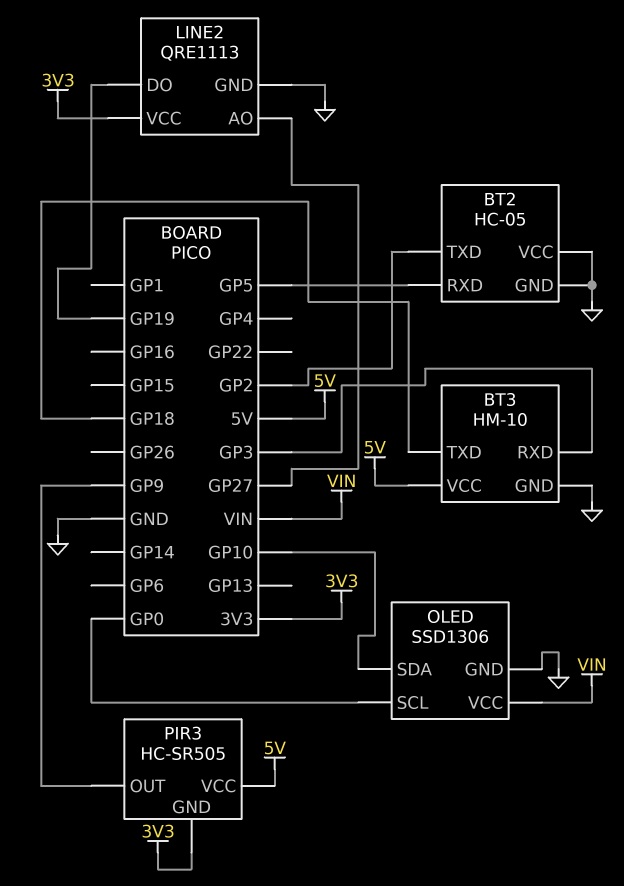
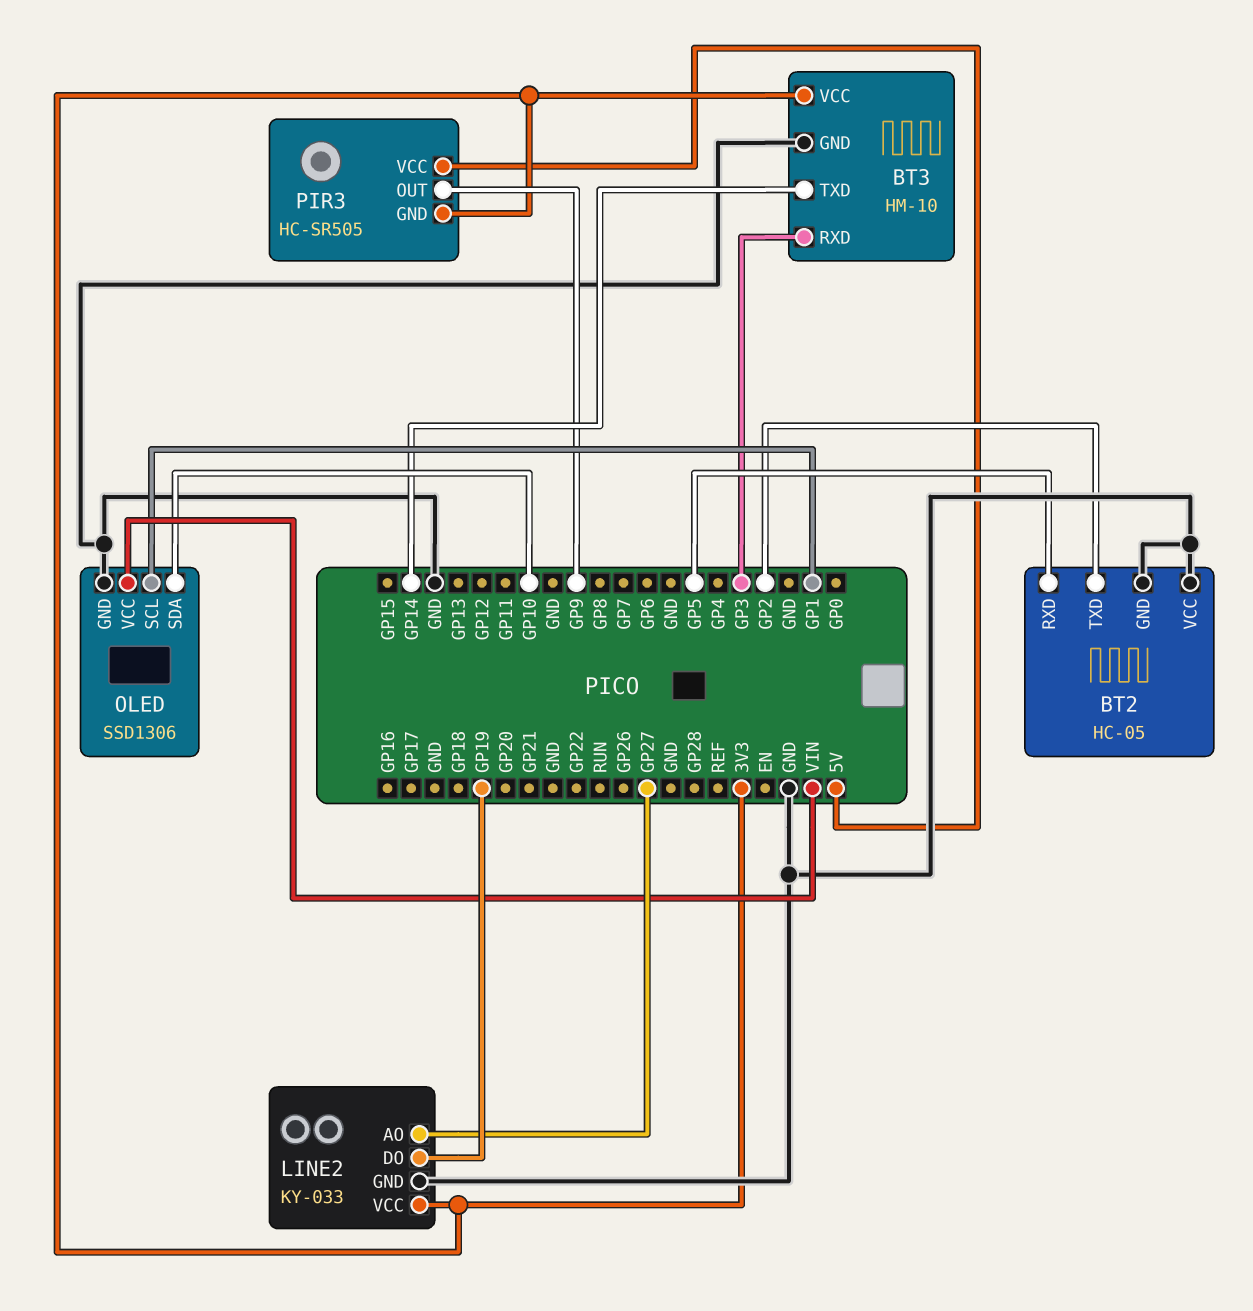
BT3 pin TXD: GP18 -> GP14
BT3 pin VCC: 5V -> 3V3
LINE2: QRE1113 -> KY-033
OLED pin SCL: GP0 -> GP1

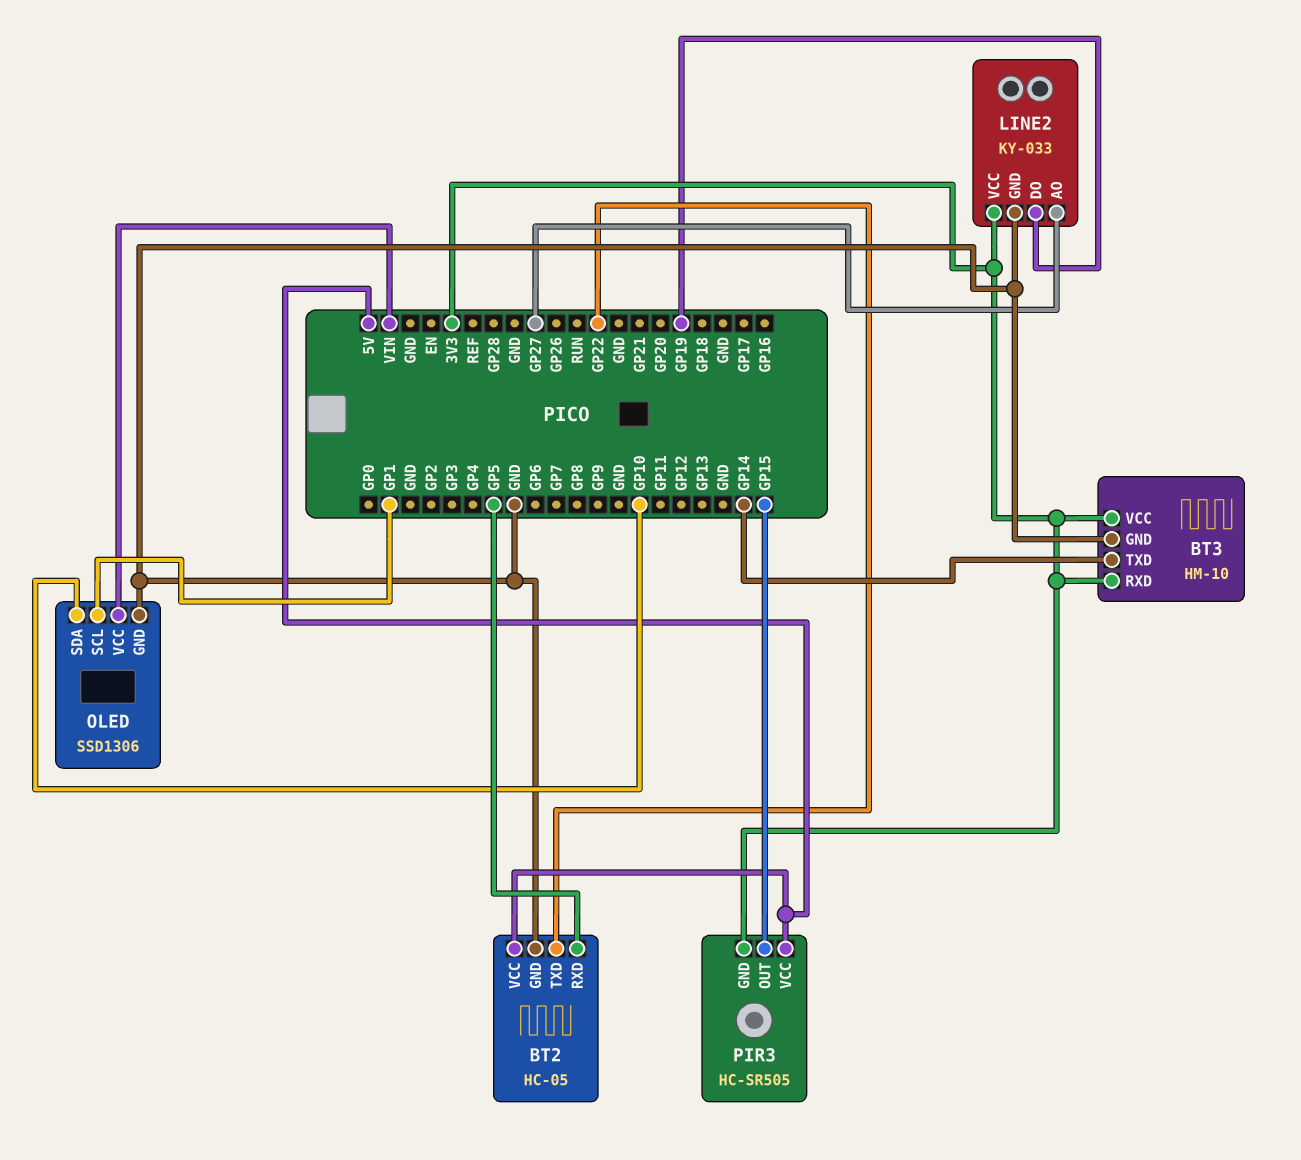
BT2 pin TXD: GP2 -> GP22
BT2 pin VCC: GND -> 5V
BT3 pin RXD: GP3 -> 3V3
PIR3 pin OUT: GP9 -> GP15

